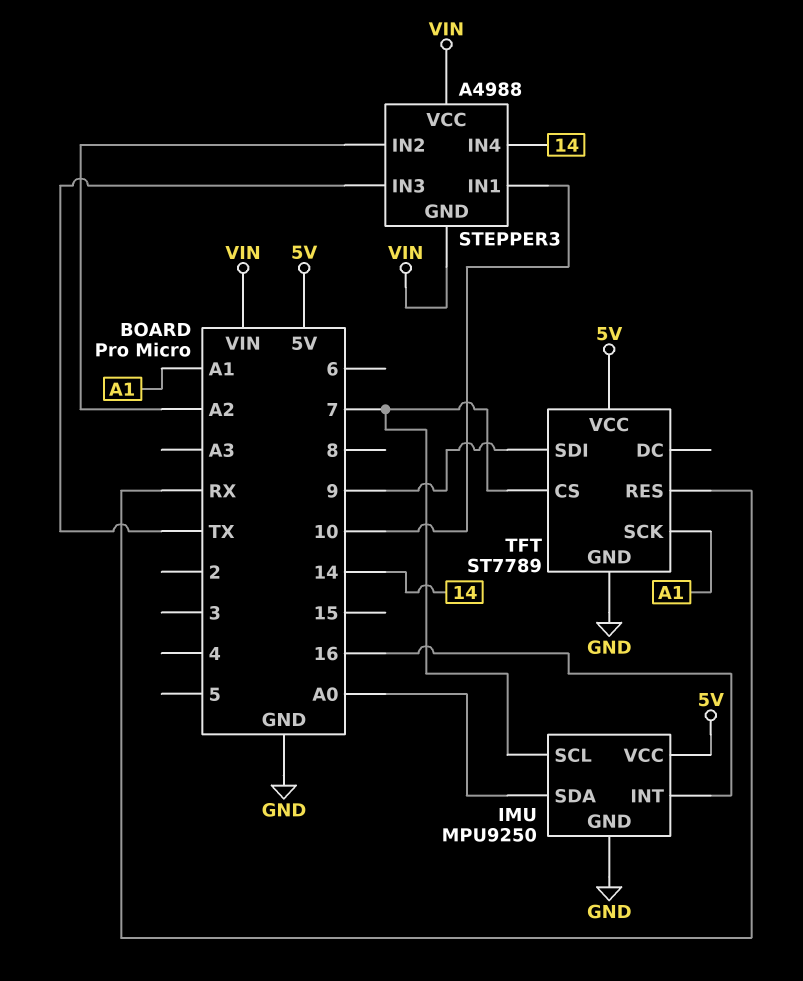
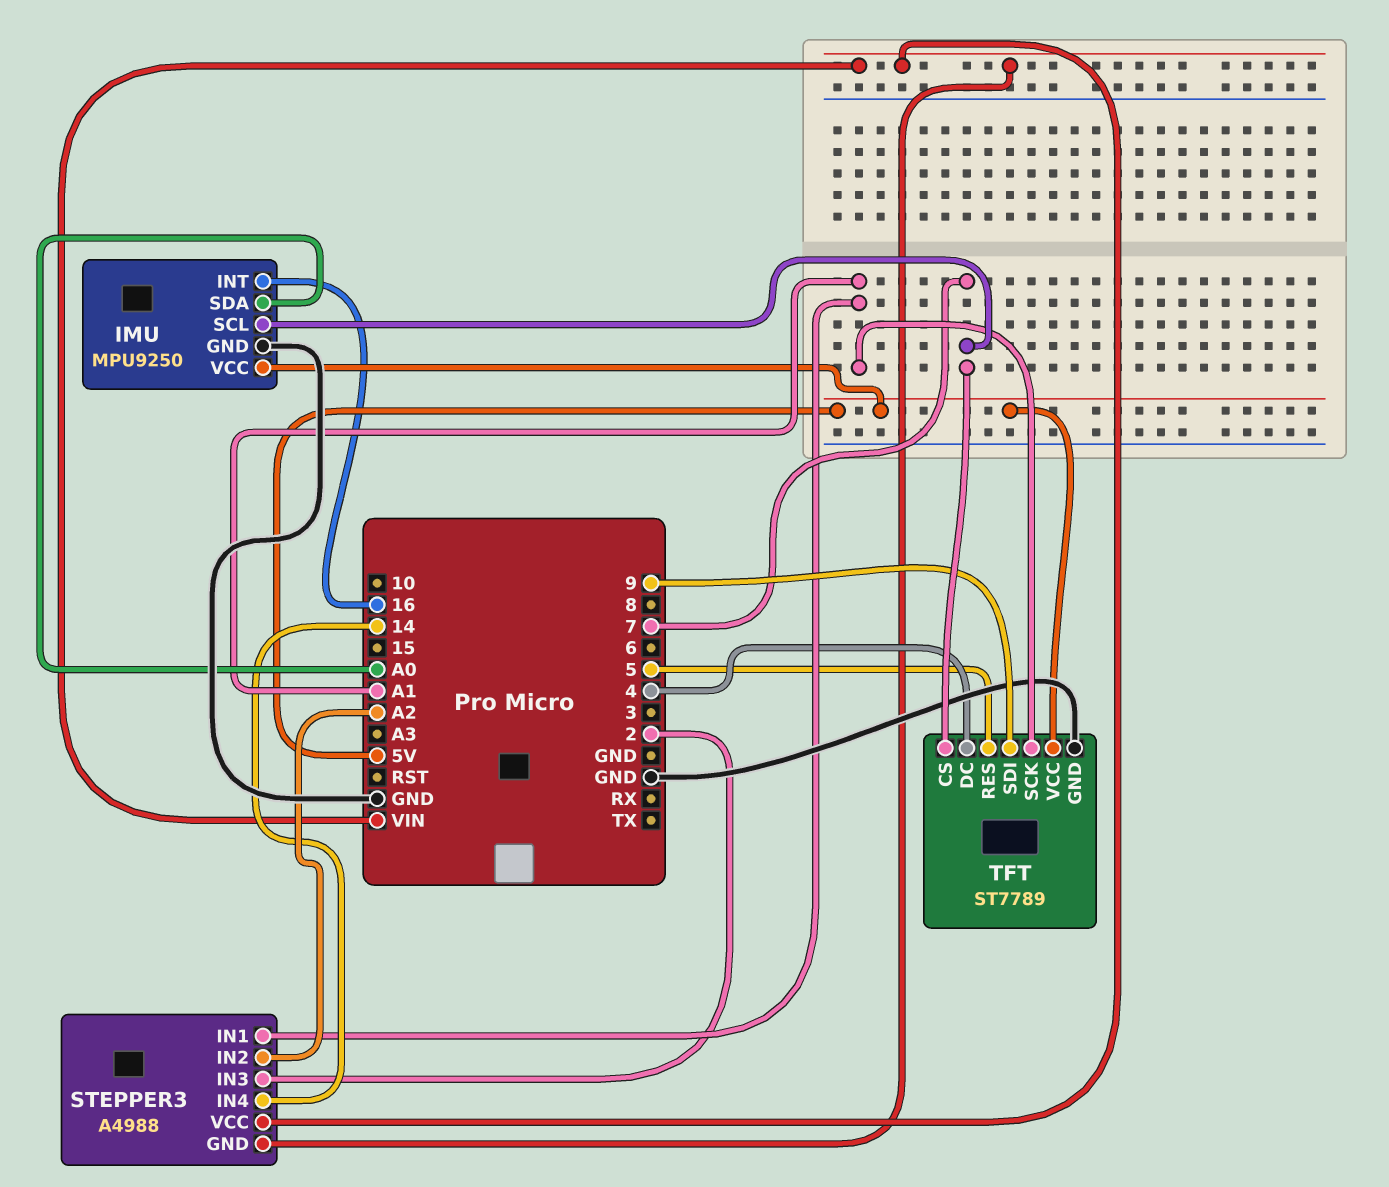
STEPPER3 pin IN1: 10 -> A1
STEPPER3 pin IN3: TX -> 2
TFT pin DC: none -> 4
TFT pin RES: RX -> 5

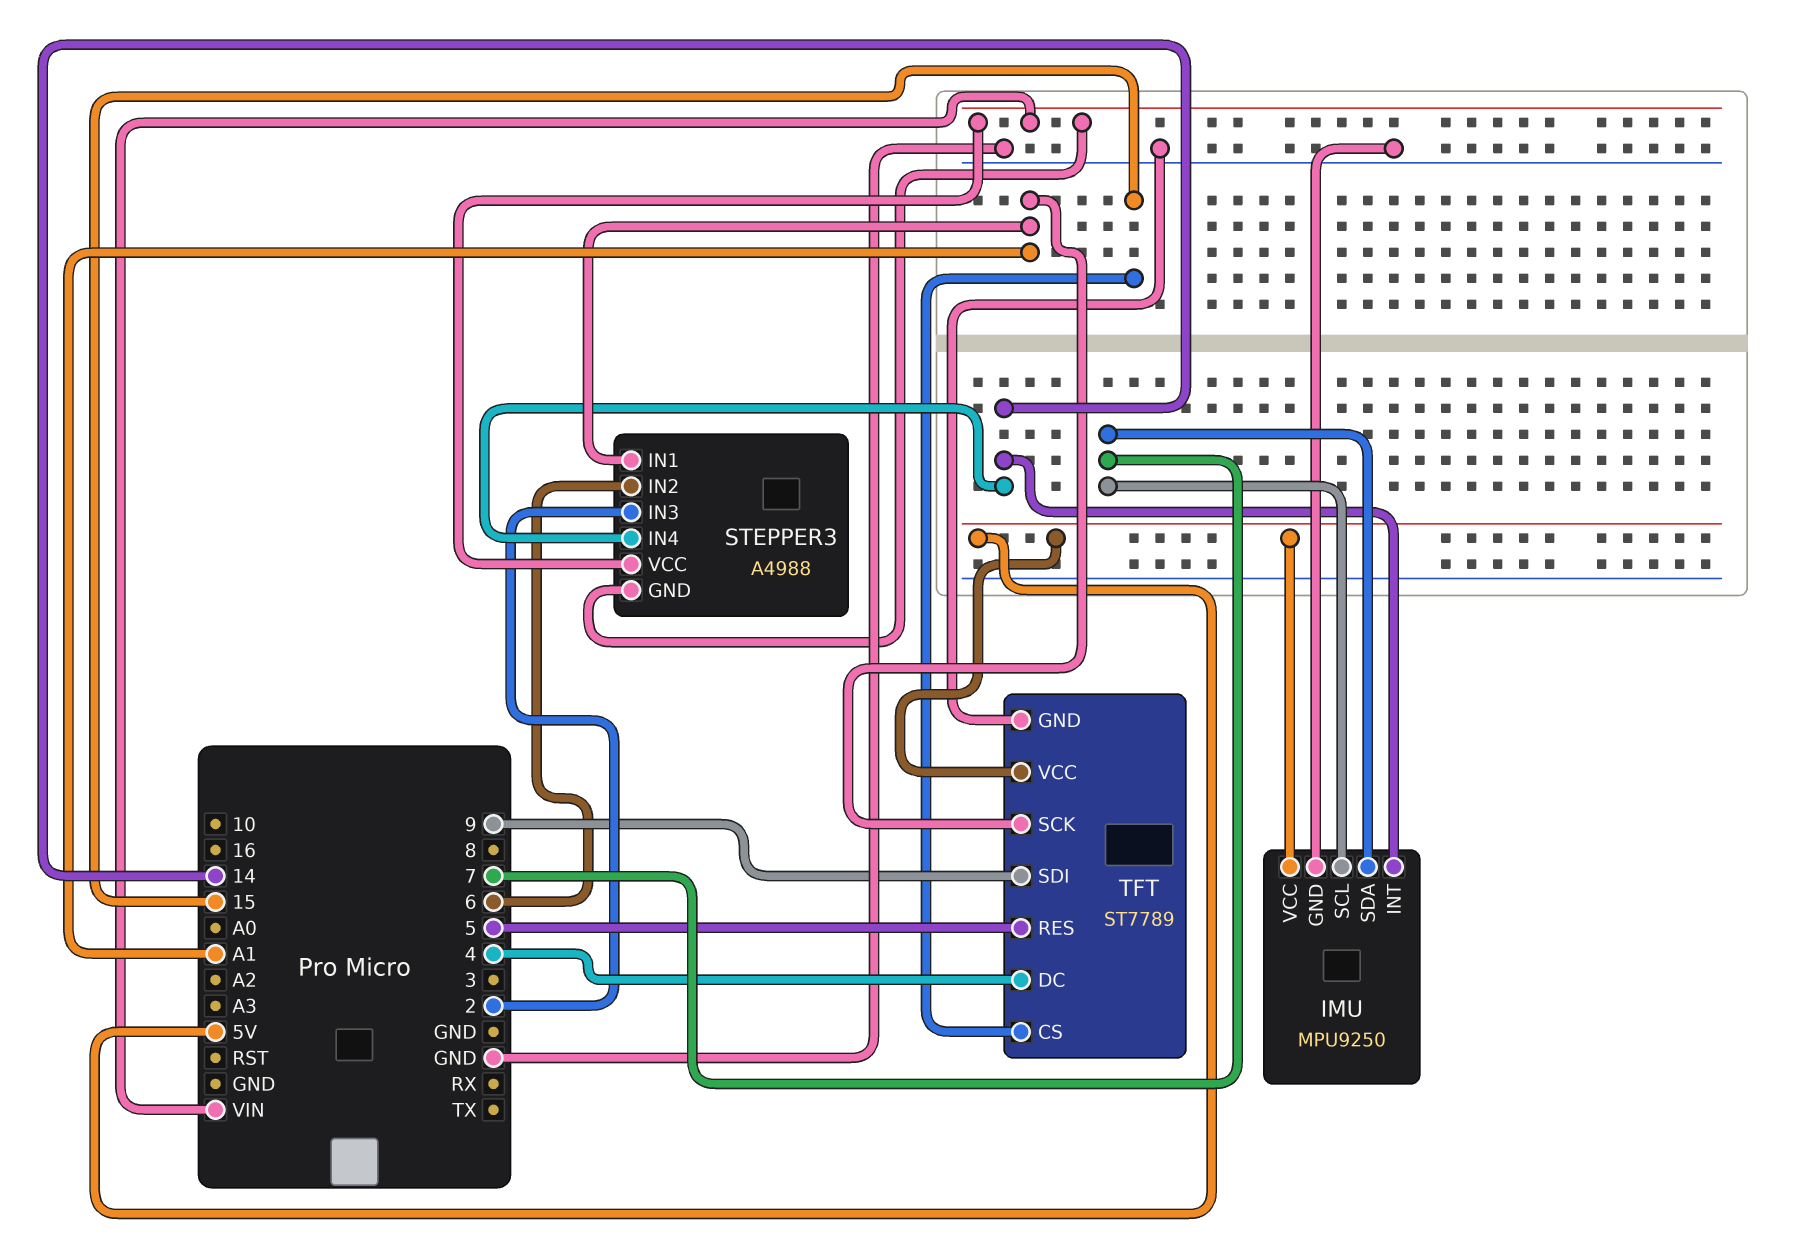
IMU pin INT: 16 -> 14
IMU pin SDA: A0 -> 7
STEPPER3 pin IN2: A2 -> 6
TFT pin CS: 7 -> 15

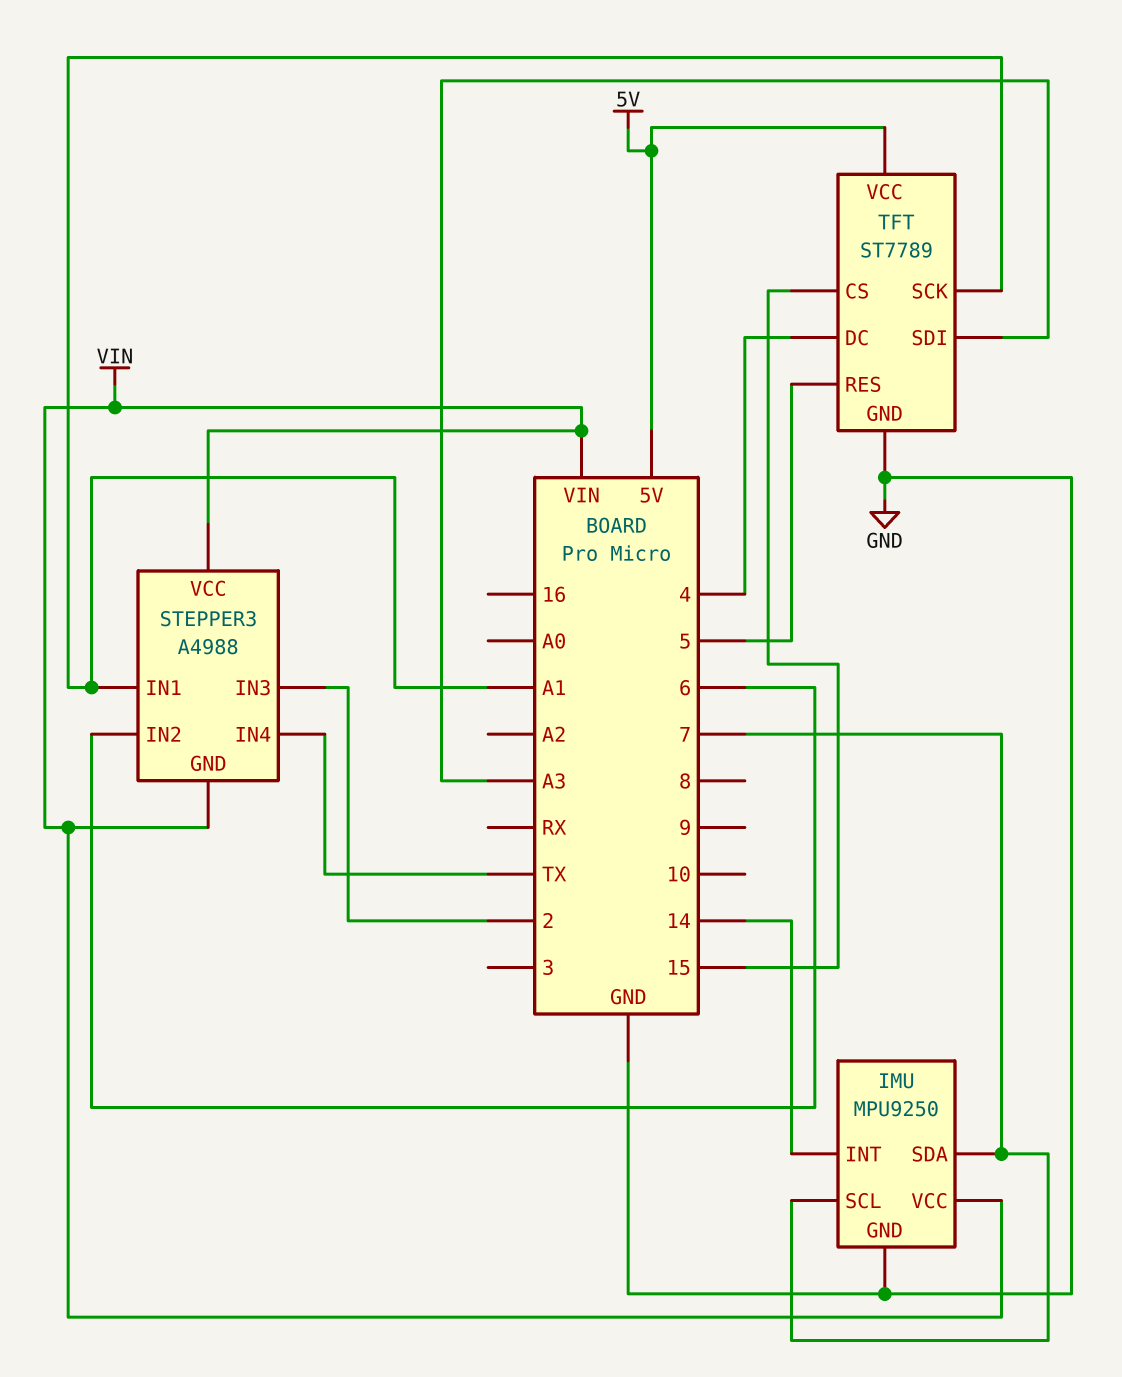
IMU pin VCC: 5V -> VIN
STEPPER3 pin IN4: 14 -> TX
TFT pin SDI: 9 -> A3

